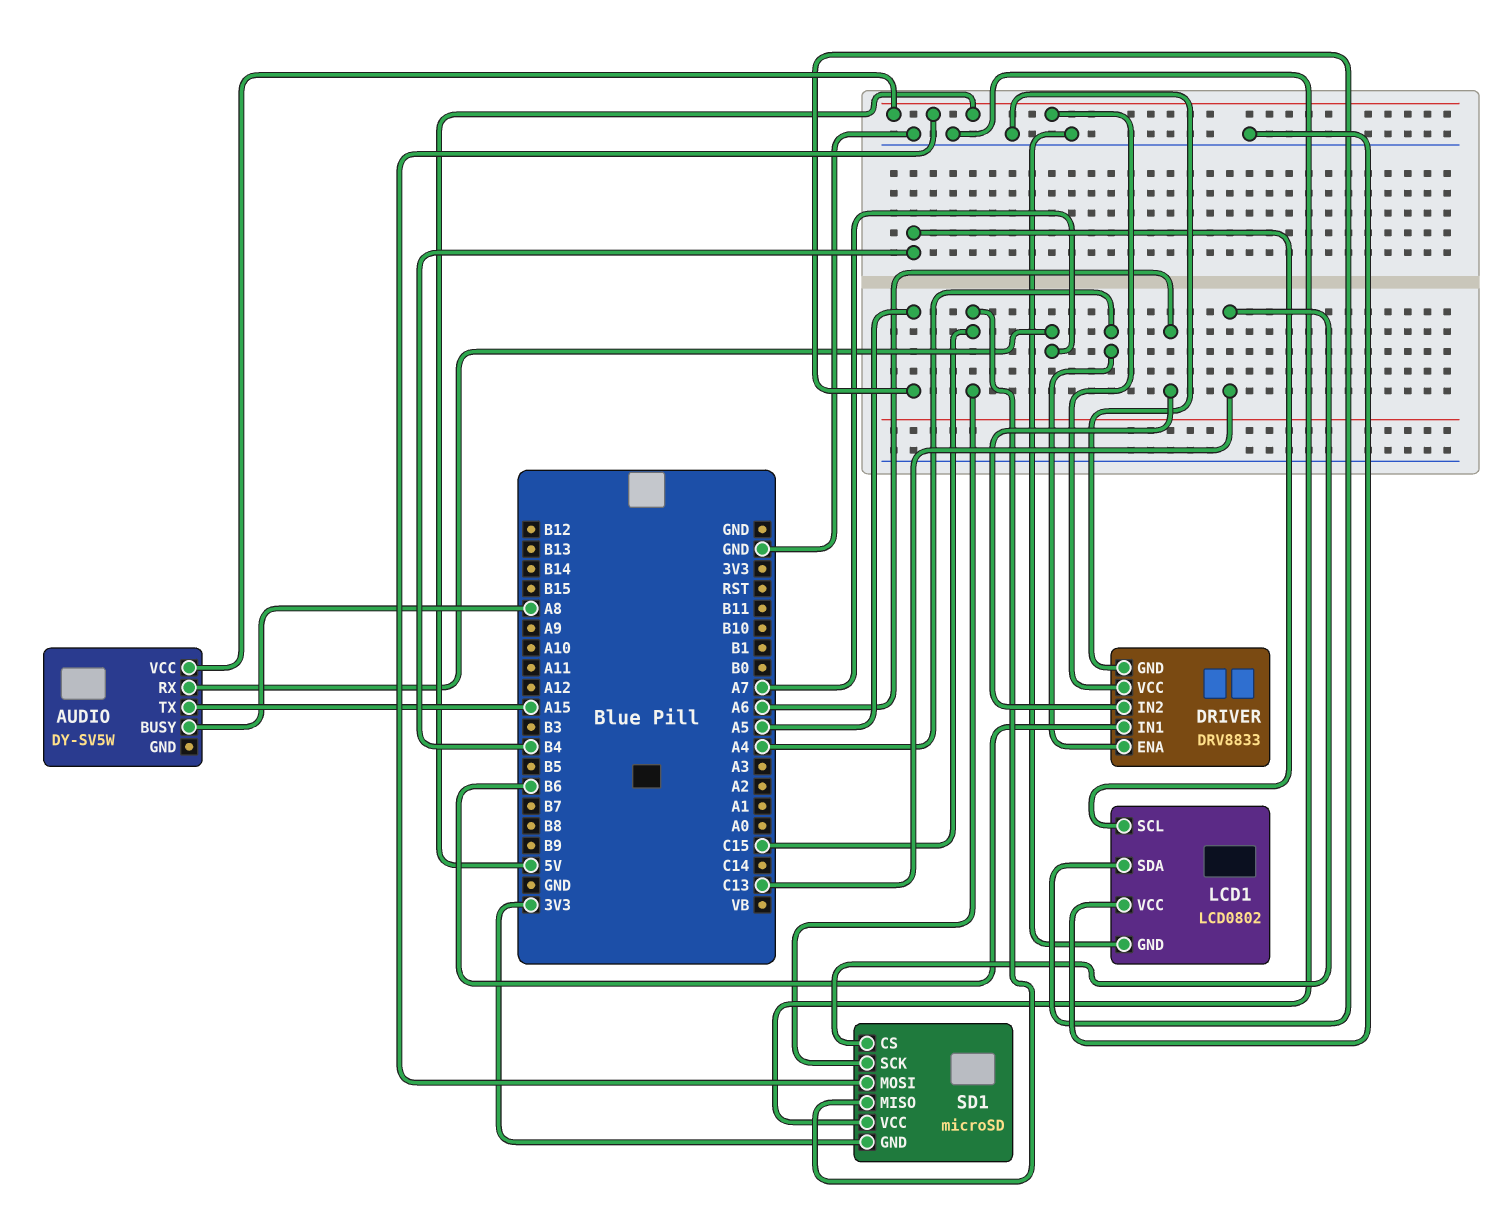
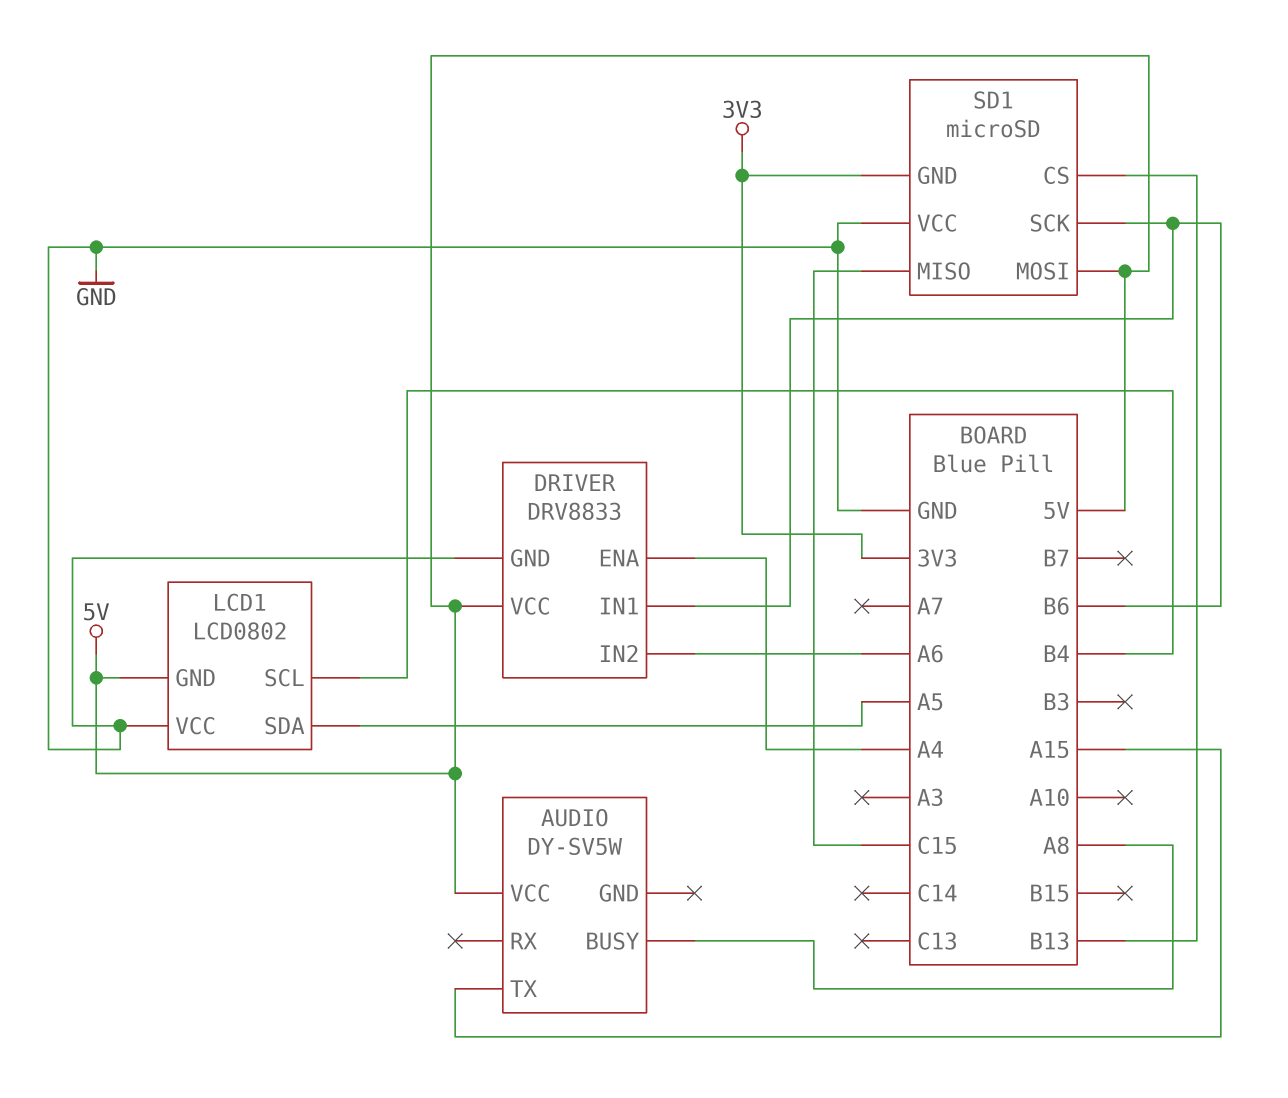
AUDIO pin RX: A7 -> none
LCD1 pin GND: GND -> 5V
SD1 pin CS: C13 -> B13
SD1 pin SCK: C15 -> B6

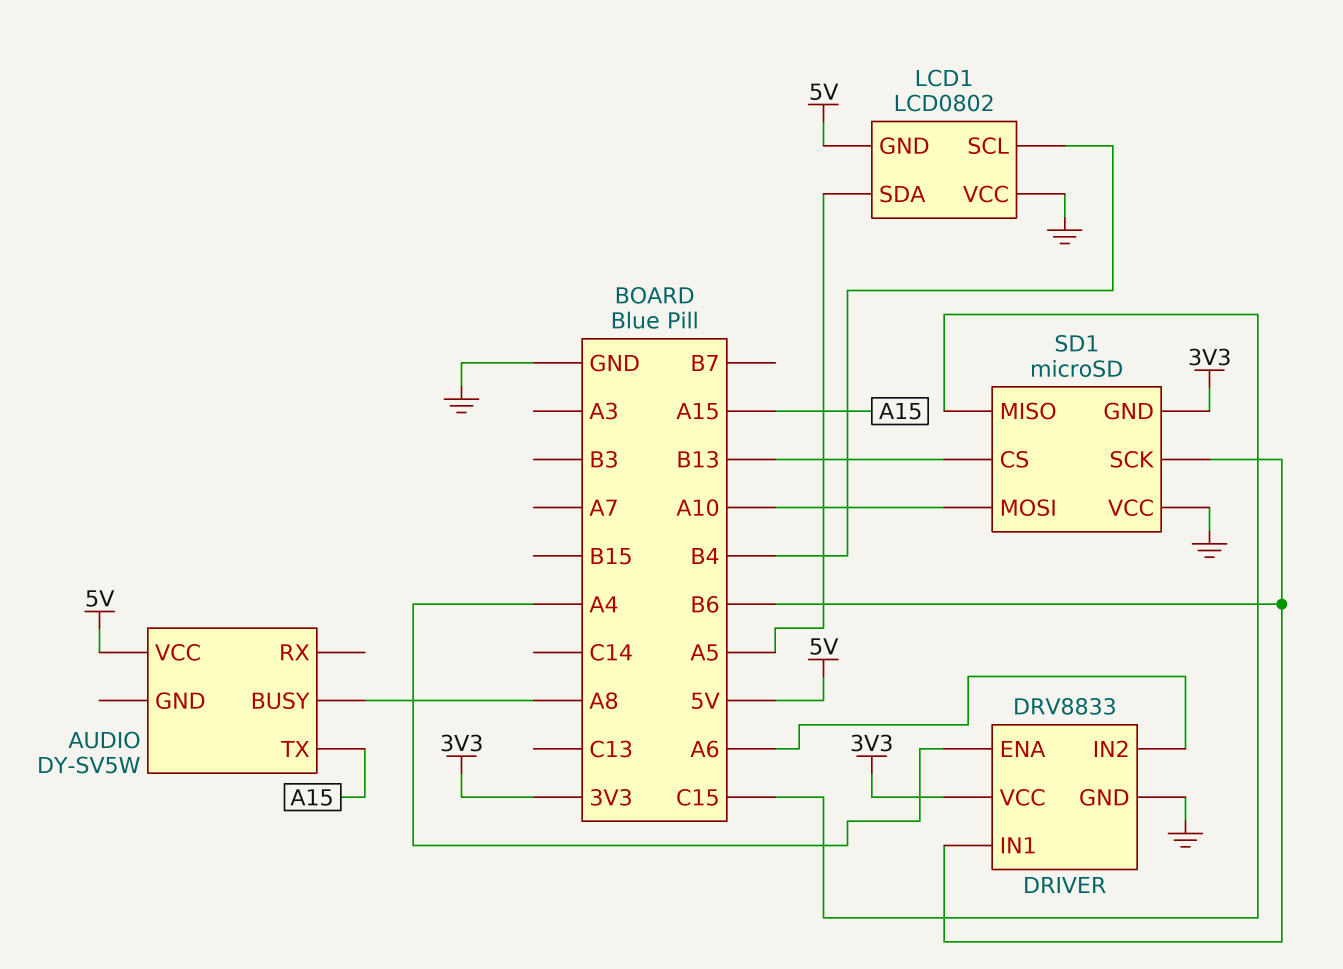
DRIVER pin VCC: 5V -> 3V3
SD1 pin MOSI: 5V -> A10

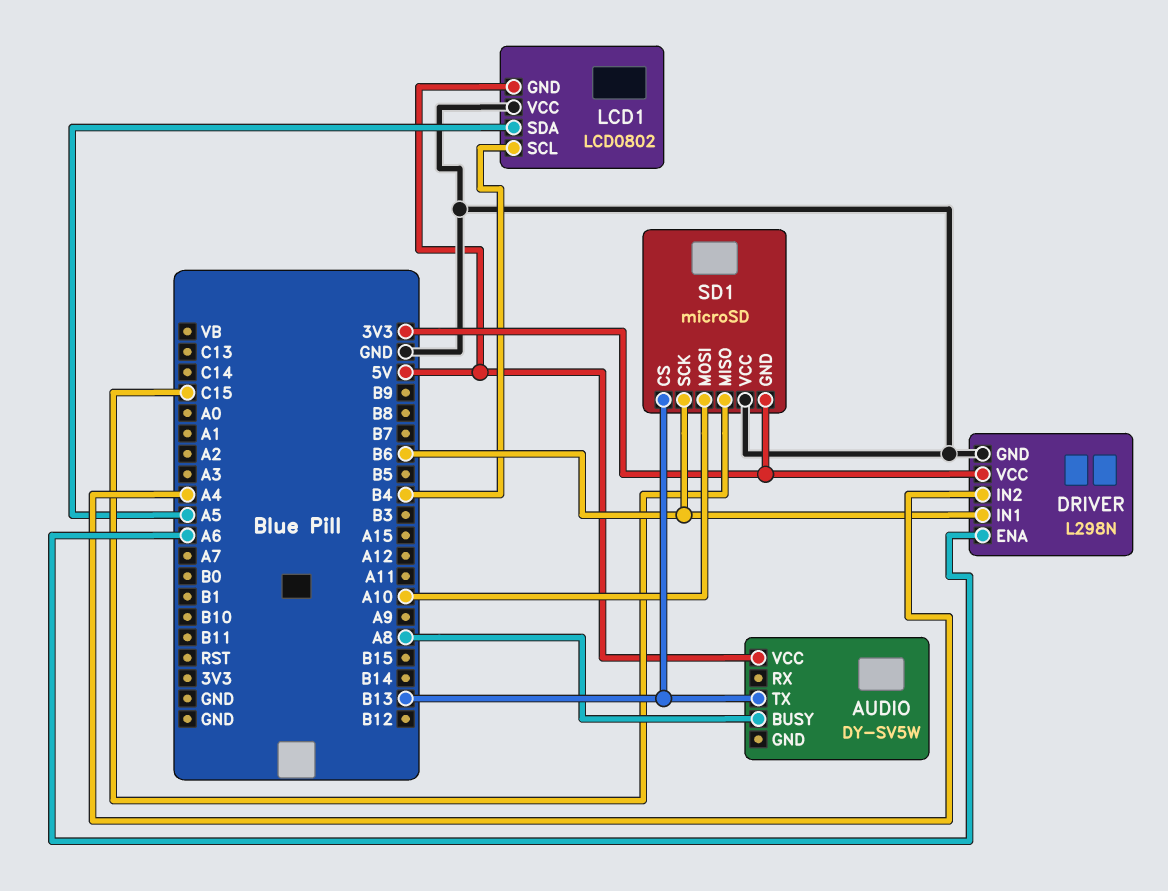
AUDIO pin TX: A15 -> B13
DRIVER: DRV8833 -> L298N
DRIVER pin ENA: A4 -> A6
DRIVER pin IN2: A6 -> A4

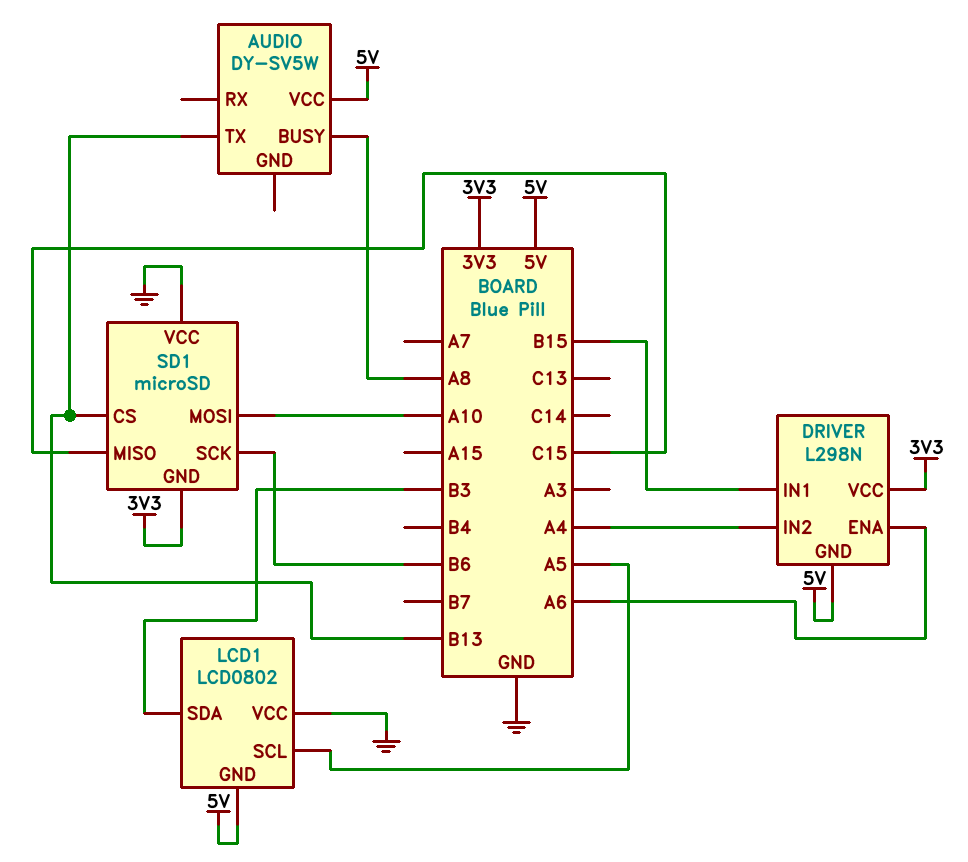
DRIVER pin GND: GND -> 5V
DRIVER pin IN1: B6 -> B15
LCD1 pin SCL: B4 -> A5
LCD1 pin SDA: A5 -> B3

